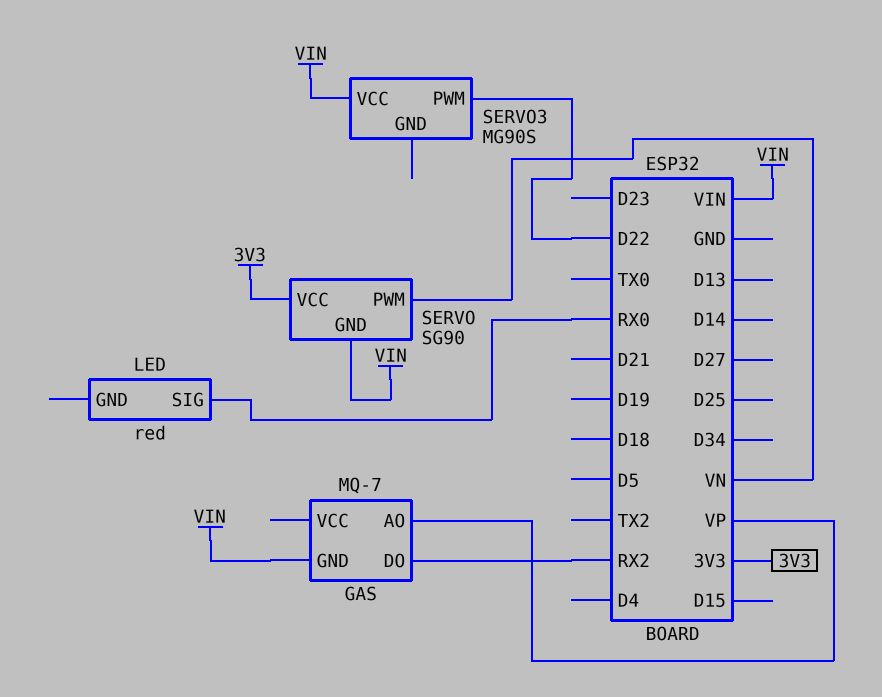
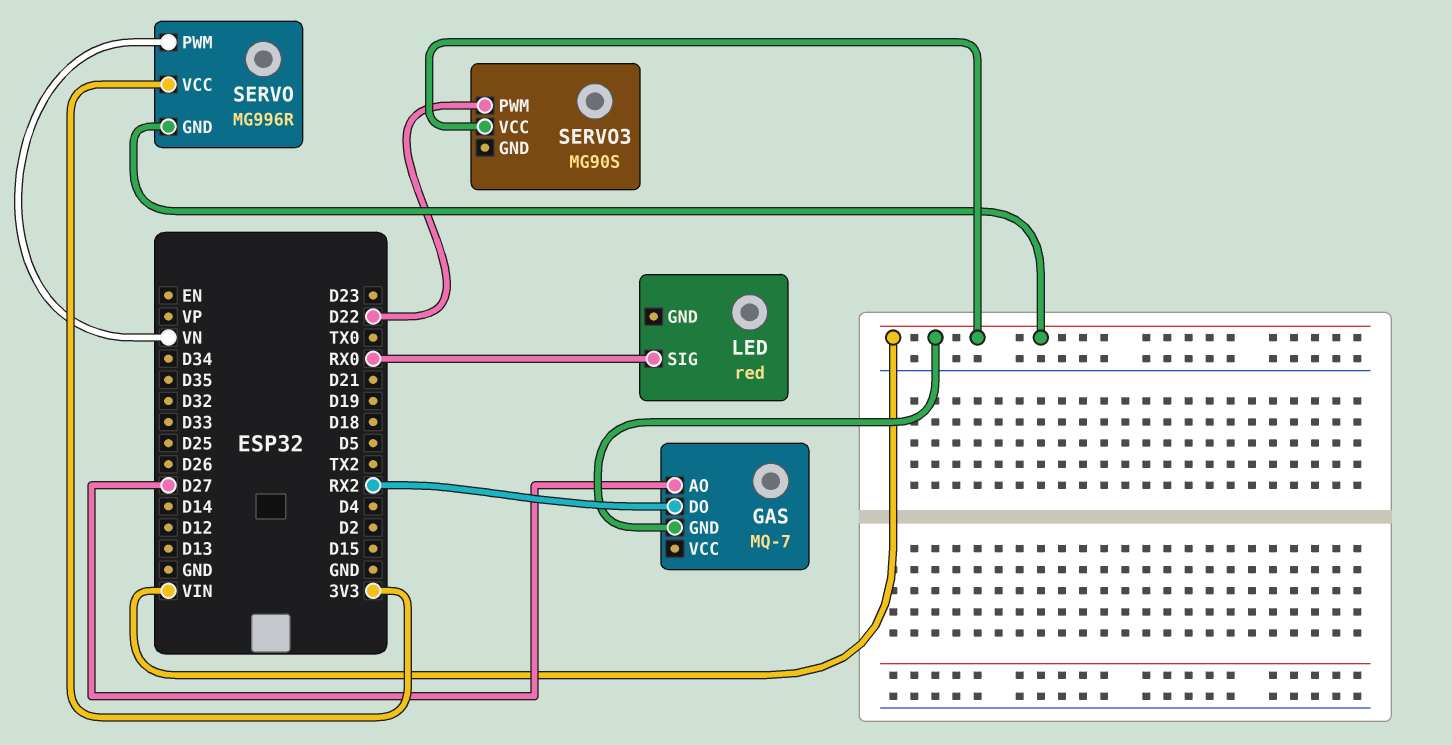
GAS pin AO: VP -> D27
SERVO: SG90 -> MG996R

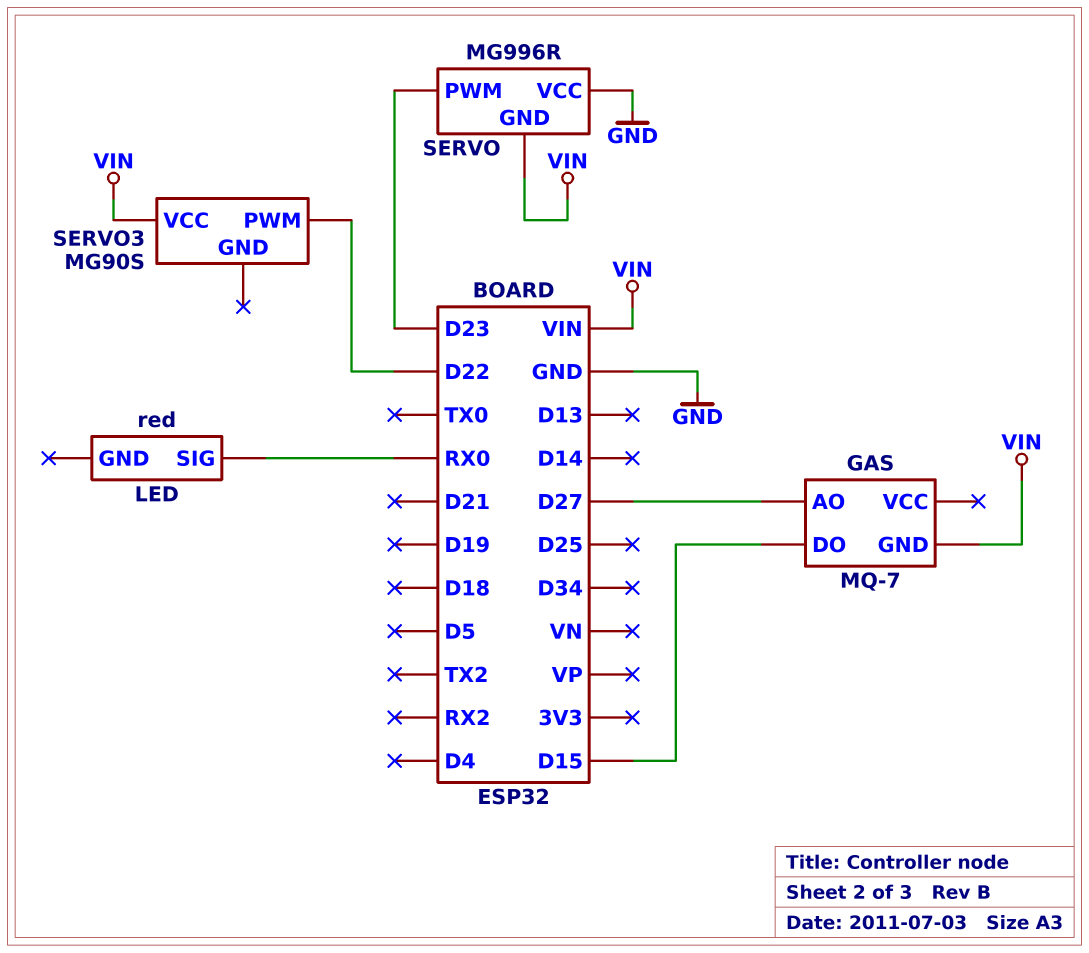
GAS pin DO: RX2 -> D15
SERVO pin PWM: VN -> D23
SERVO pin VCC: 3V3 -> GND

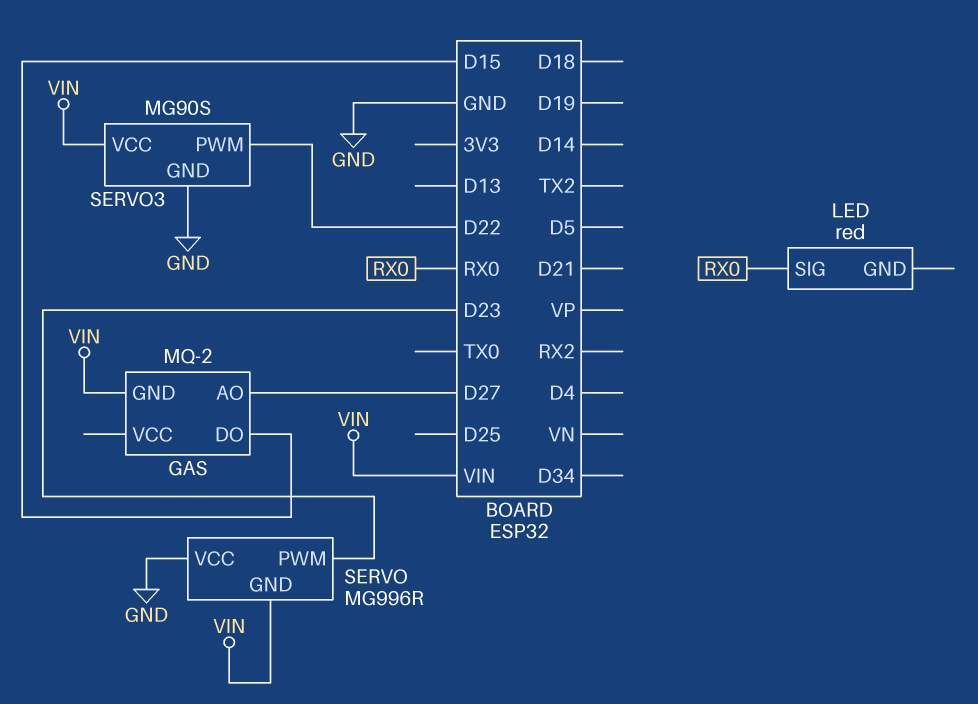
GAS: MQ-7 -> MQ-2
SERVO3 pin GND: none -> GND

